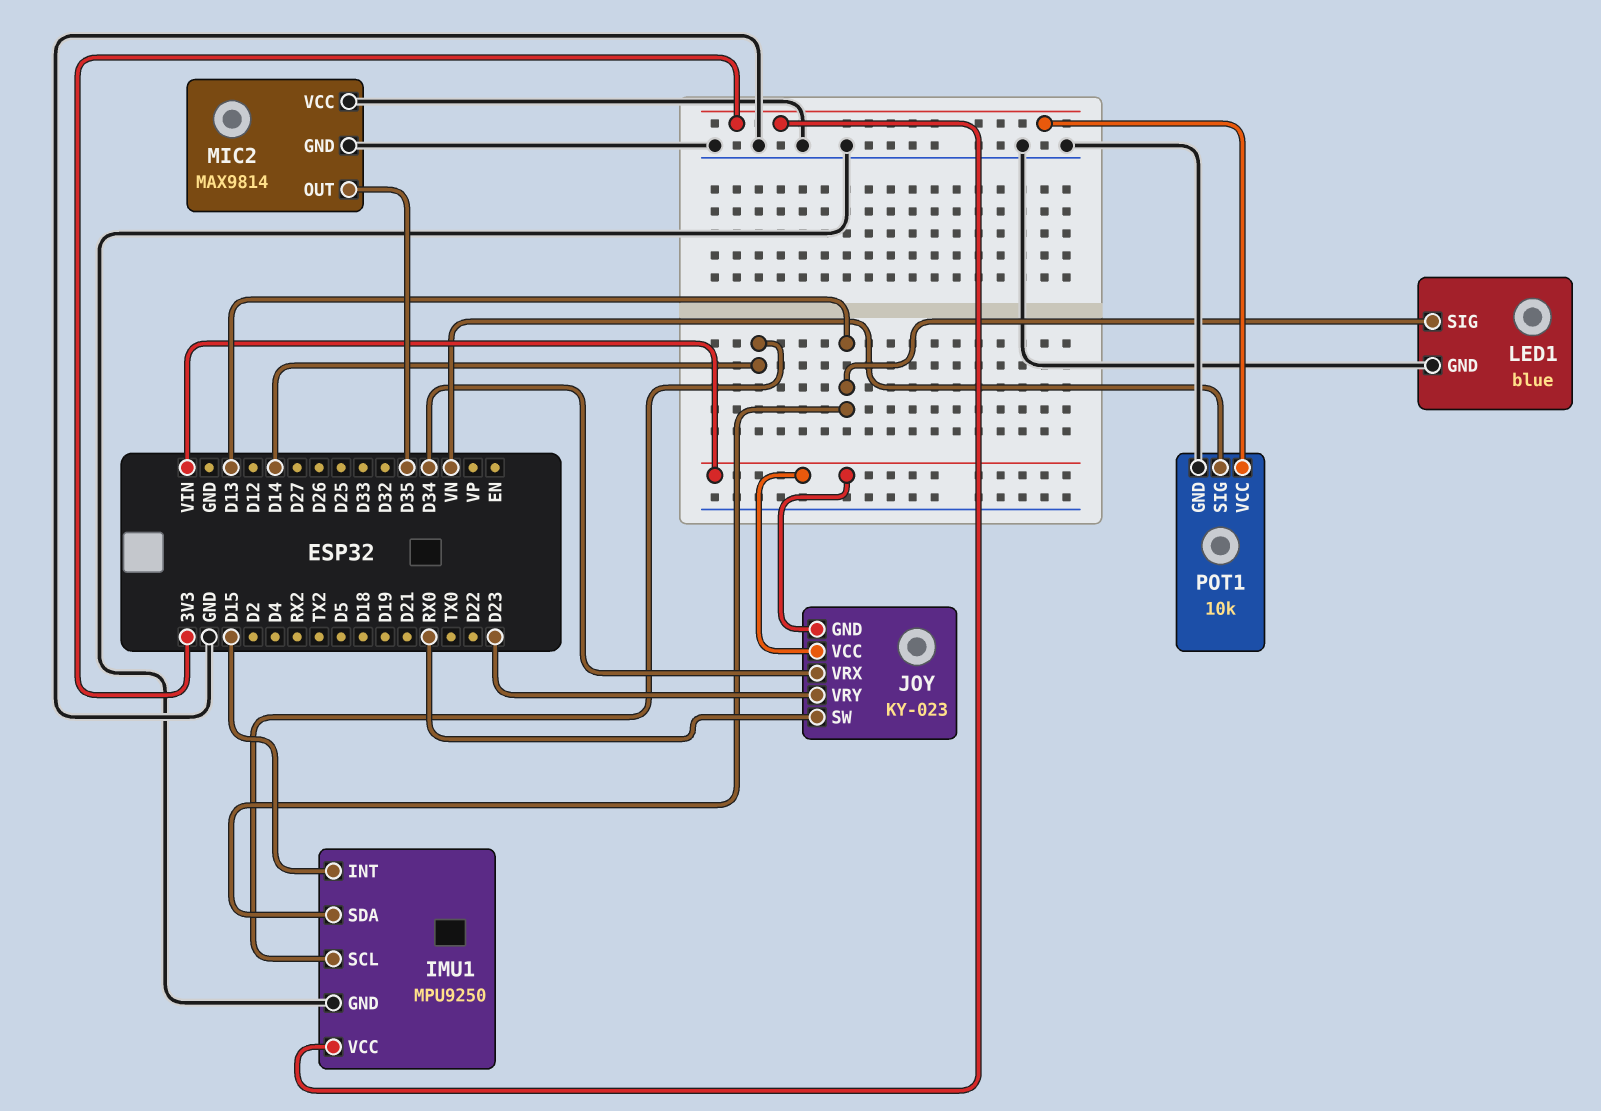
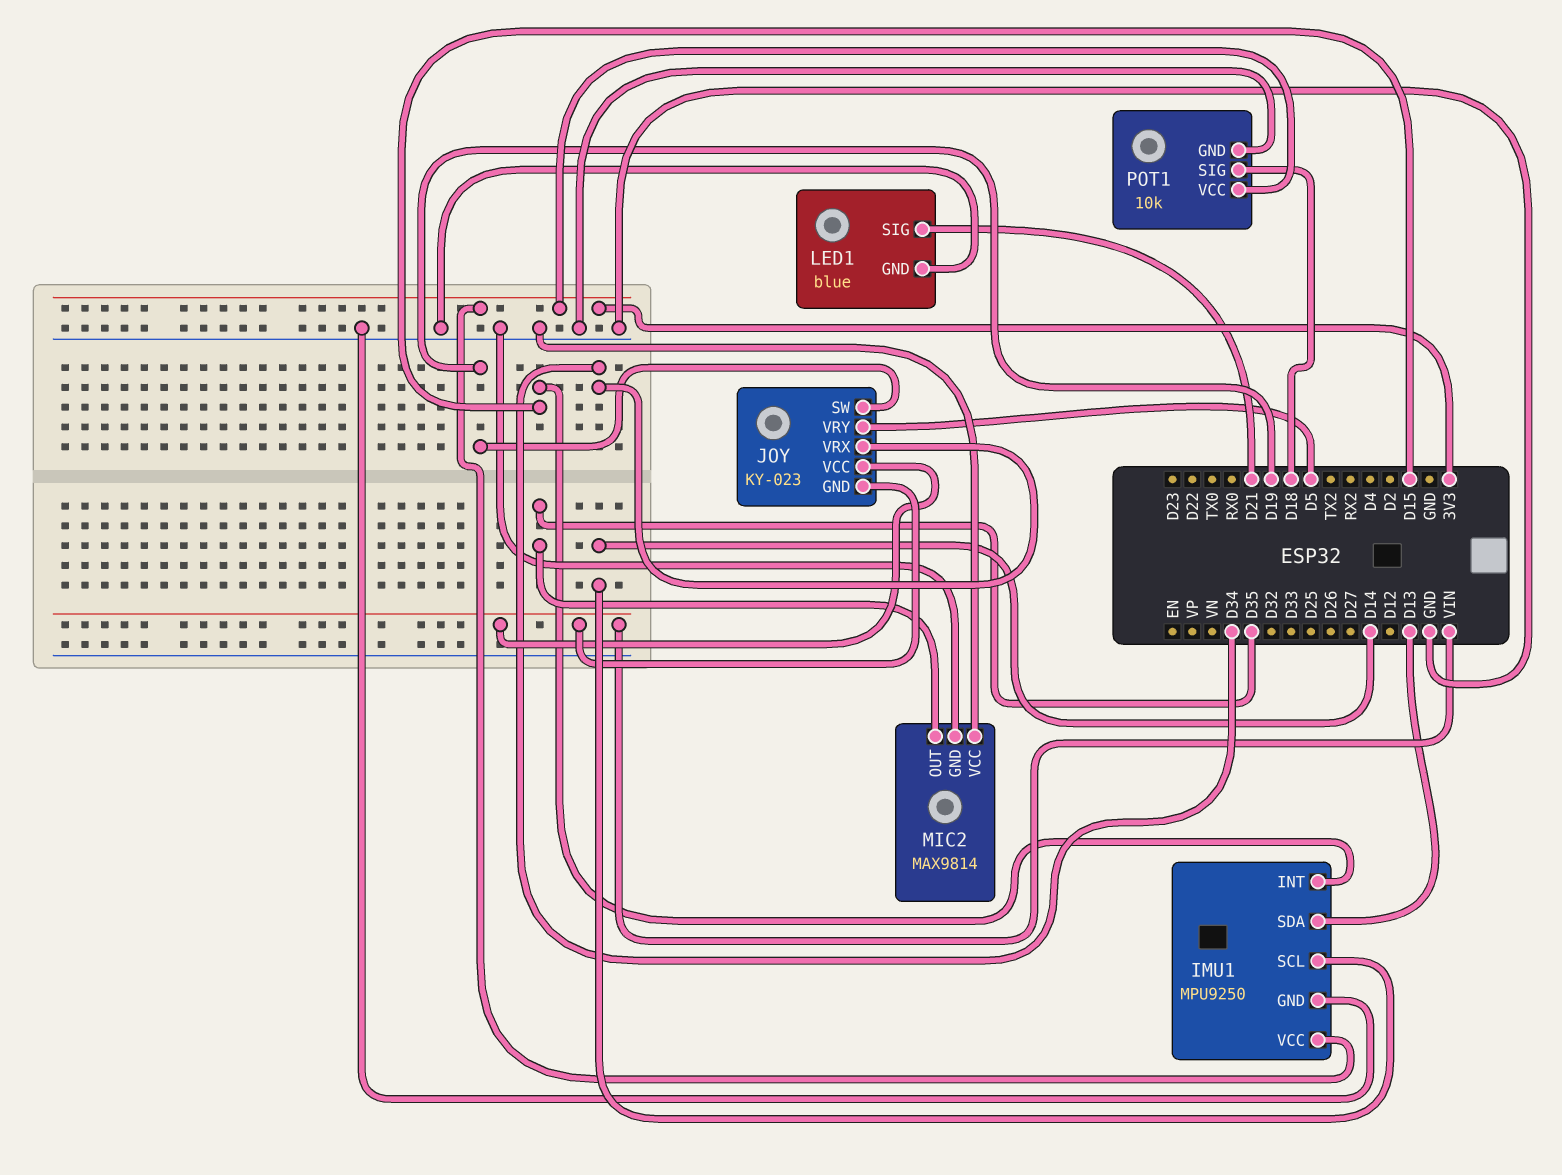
JOY pin SW: RX0 -> D19
JOY pin VRY: D23 -> D5
LED1 pin SIG: D13 -> D21
POT1 pin SIG: VN -> D18

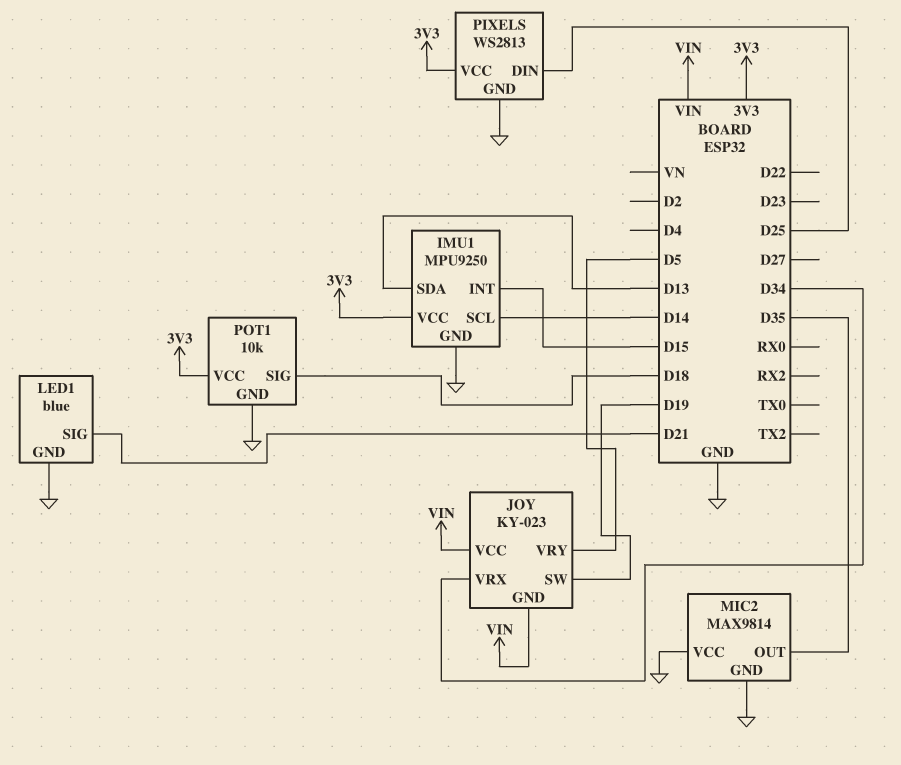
PIXELS: none -> WS2813
PIXELS pin DIN: none -> D25
PIXELS pin GND: none -> GND
PIXELS pin VCC: none -> 3V3

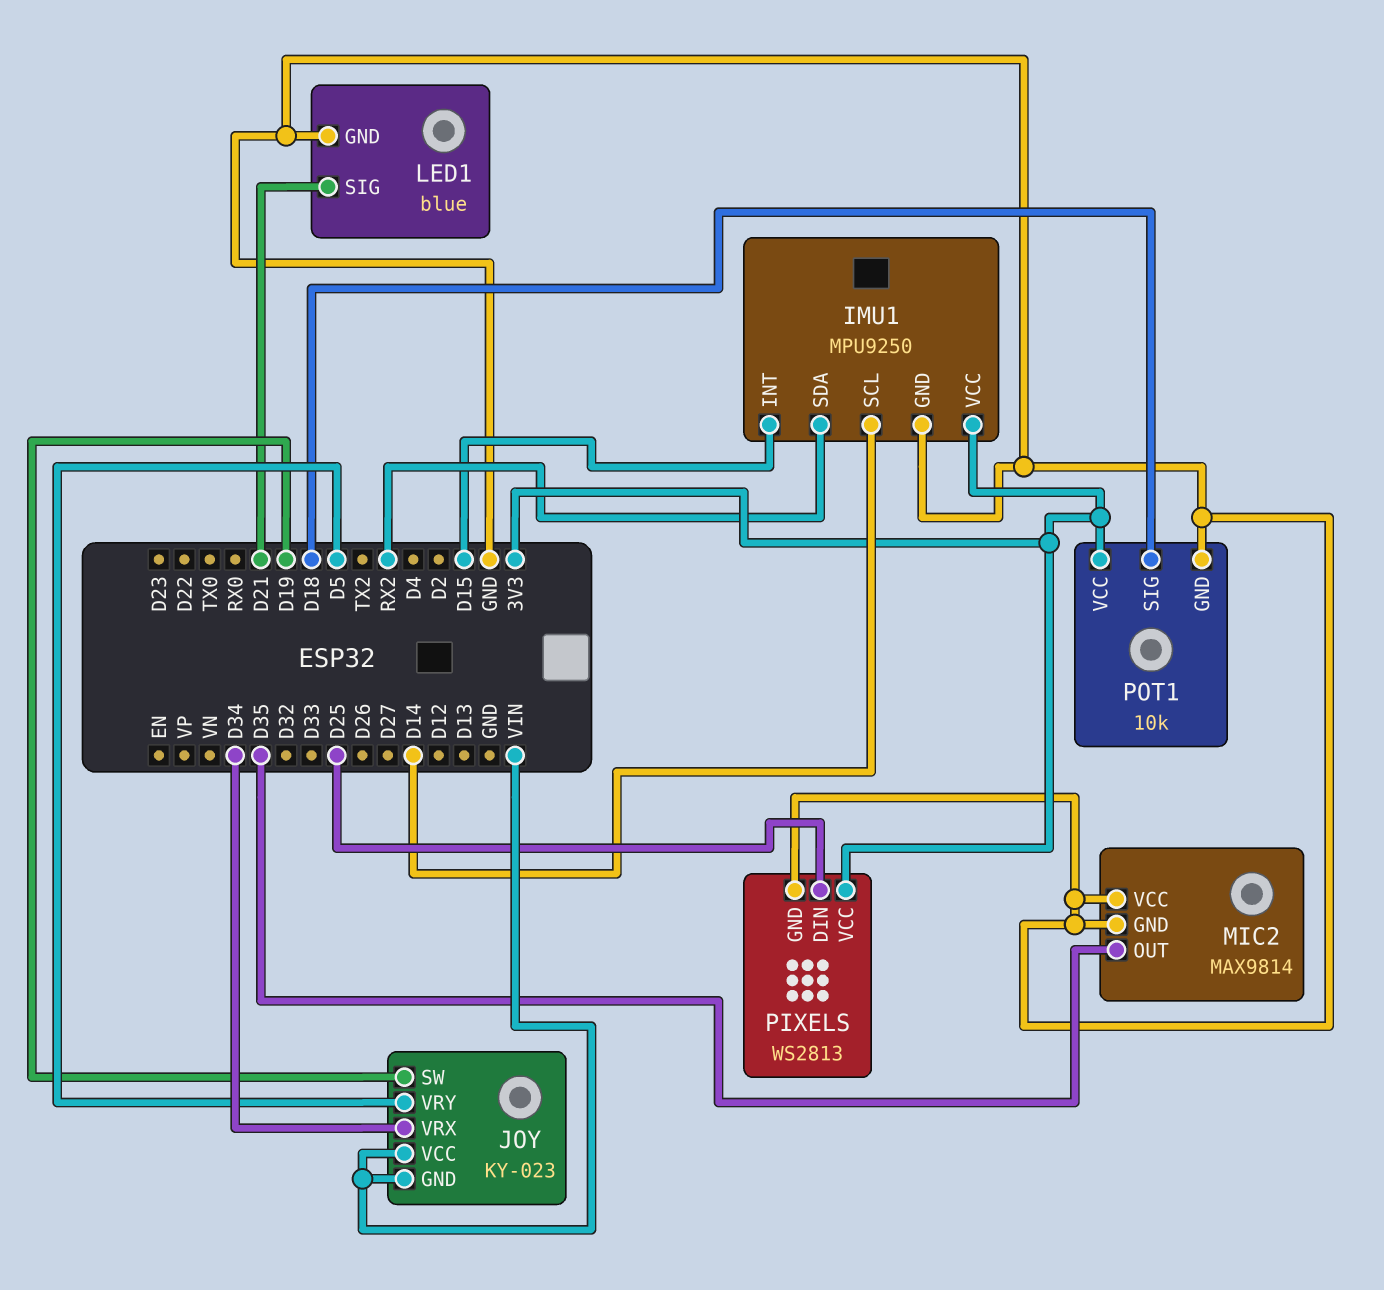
IMU1 pin SDA: D13 -> RX2

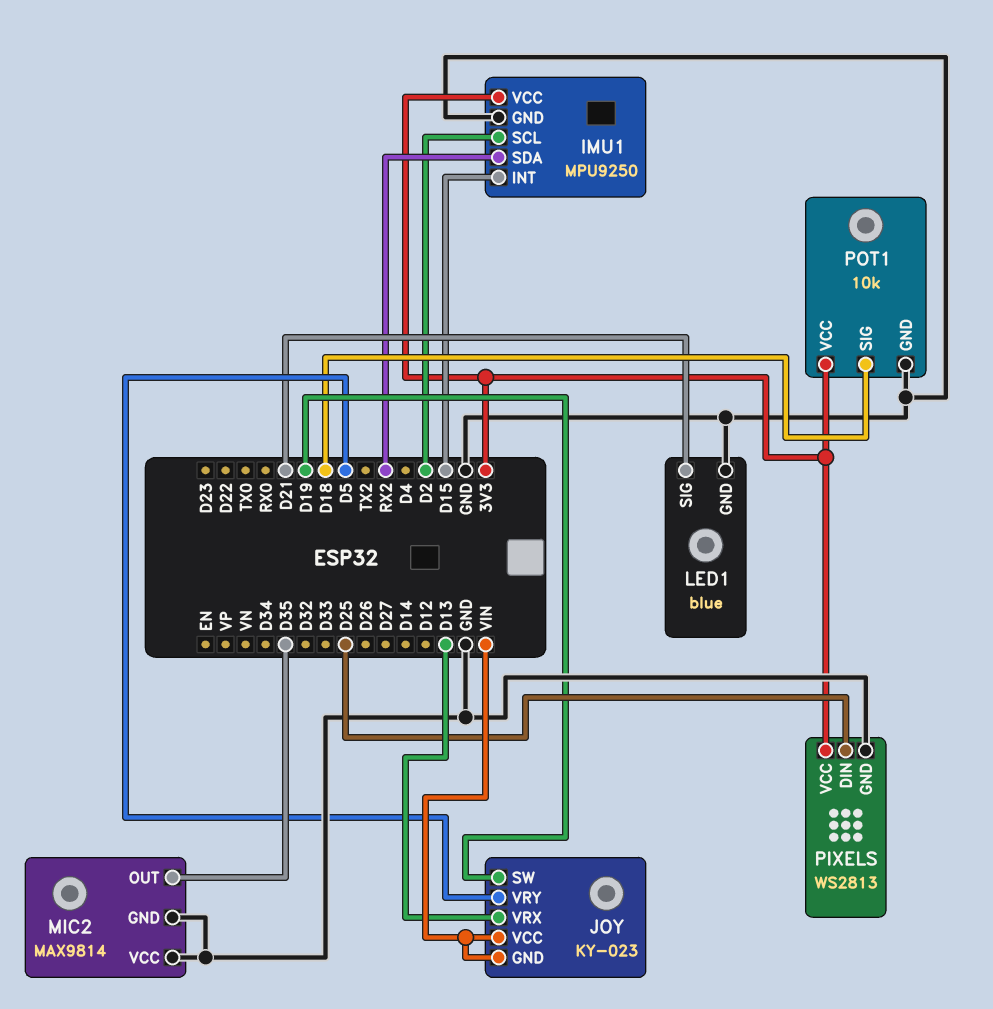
IMU1 pin SCL: D14 -> D2
JOY pin VRX: D34 -> D13

